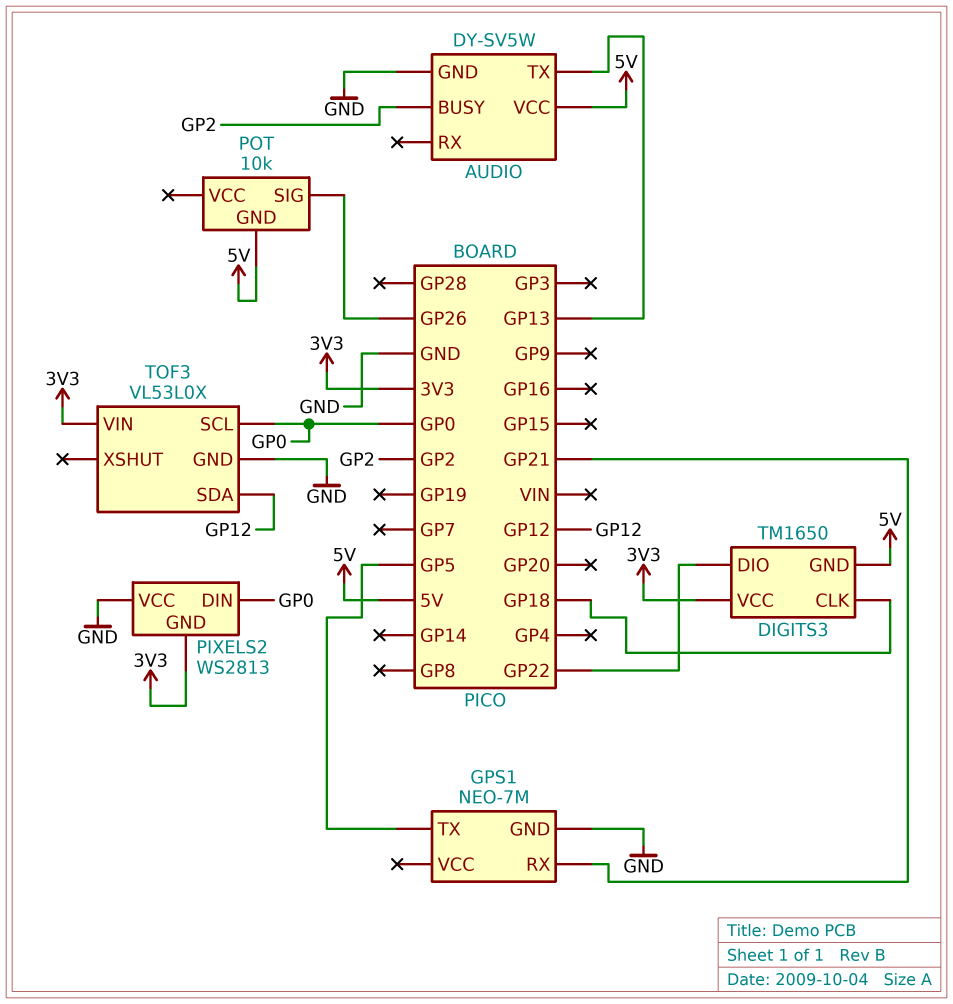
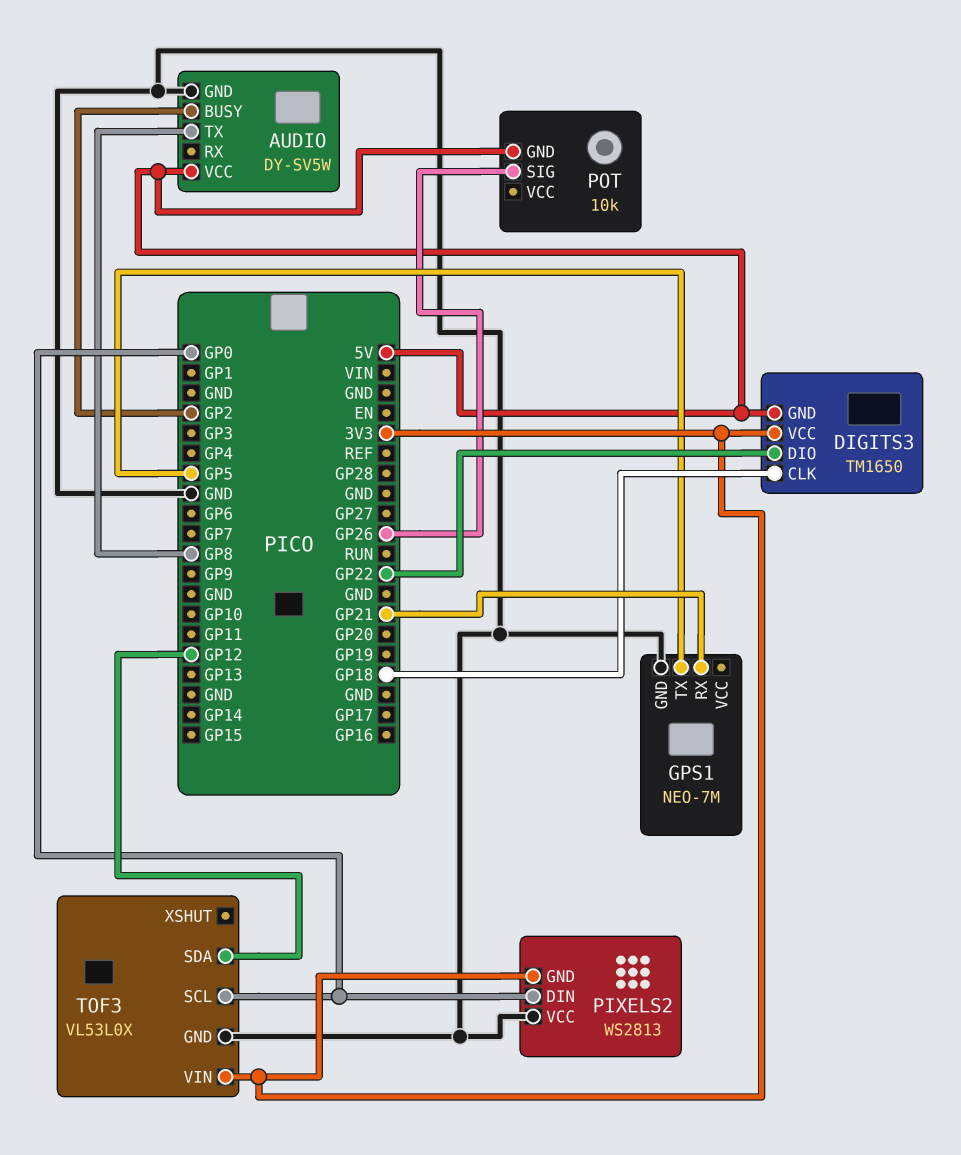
AUDIO pin TX: GP13 -> GP8

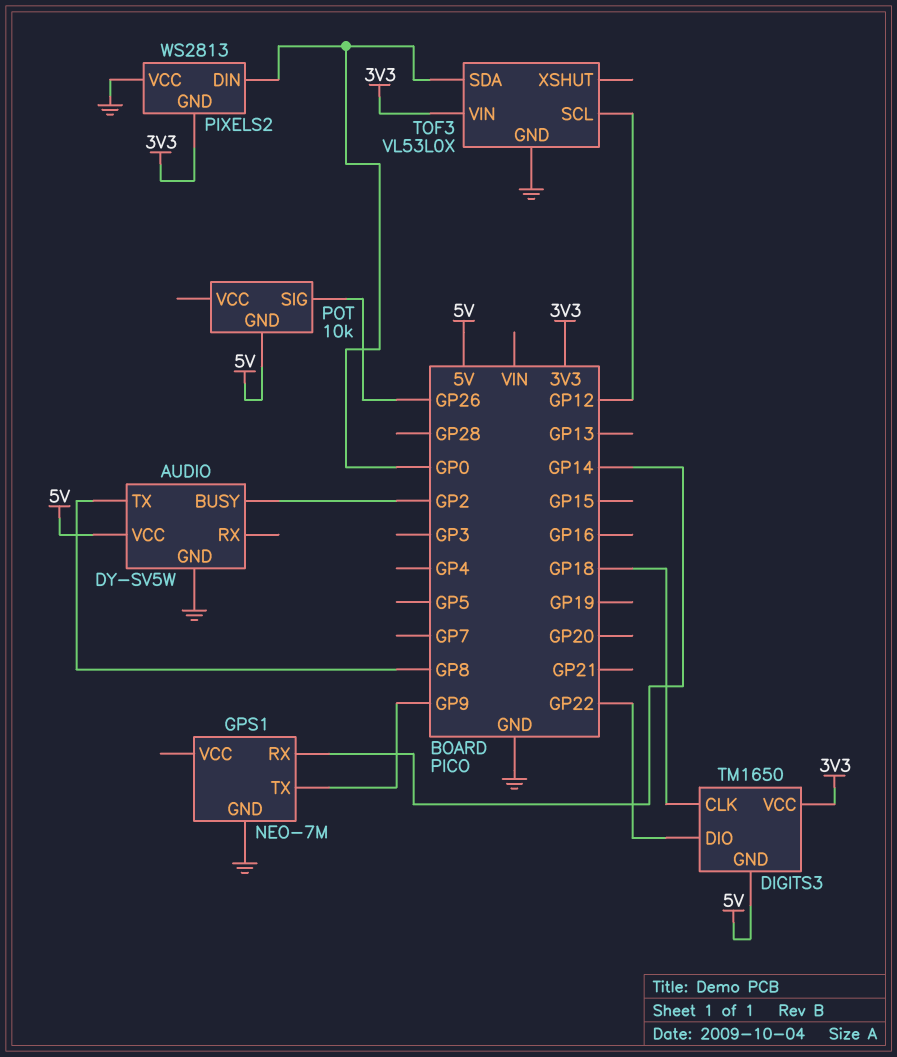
GPS1 pin RX: GP21 -> GP14
GPS1 pin TX: GP5 -> GP9
TOF3 pin SCL: GP0 -> GP12
TOF3 pin SDA: GP12 -> GP0

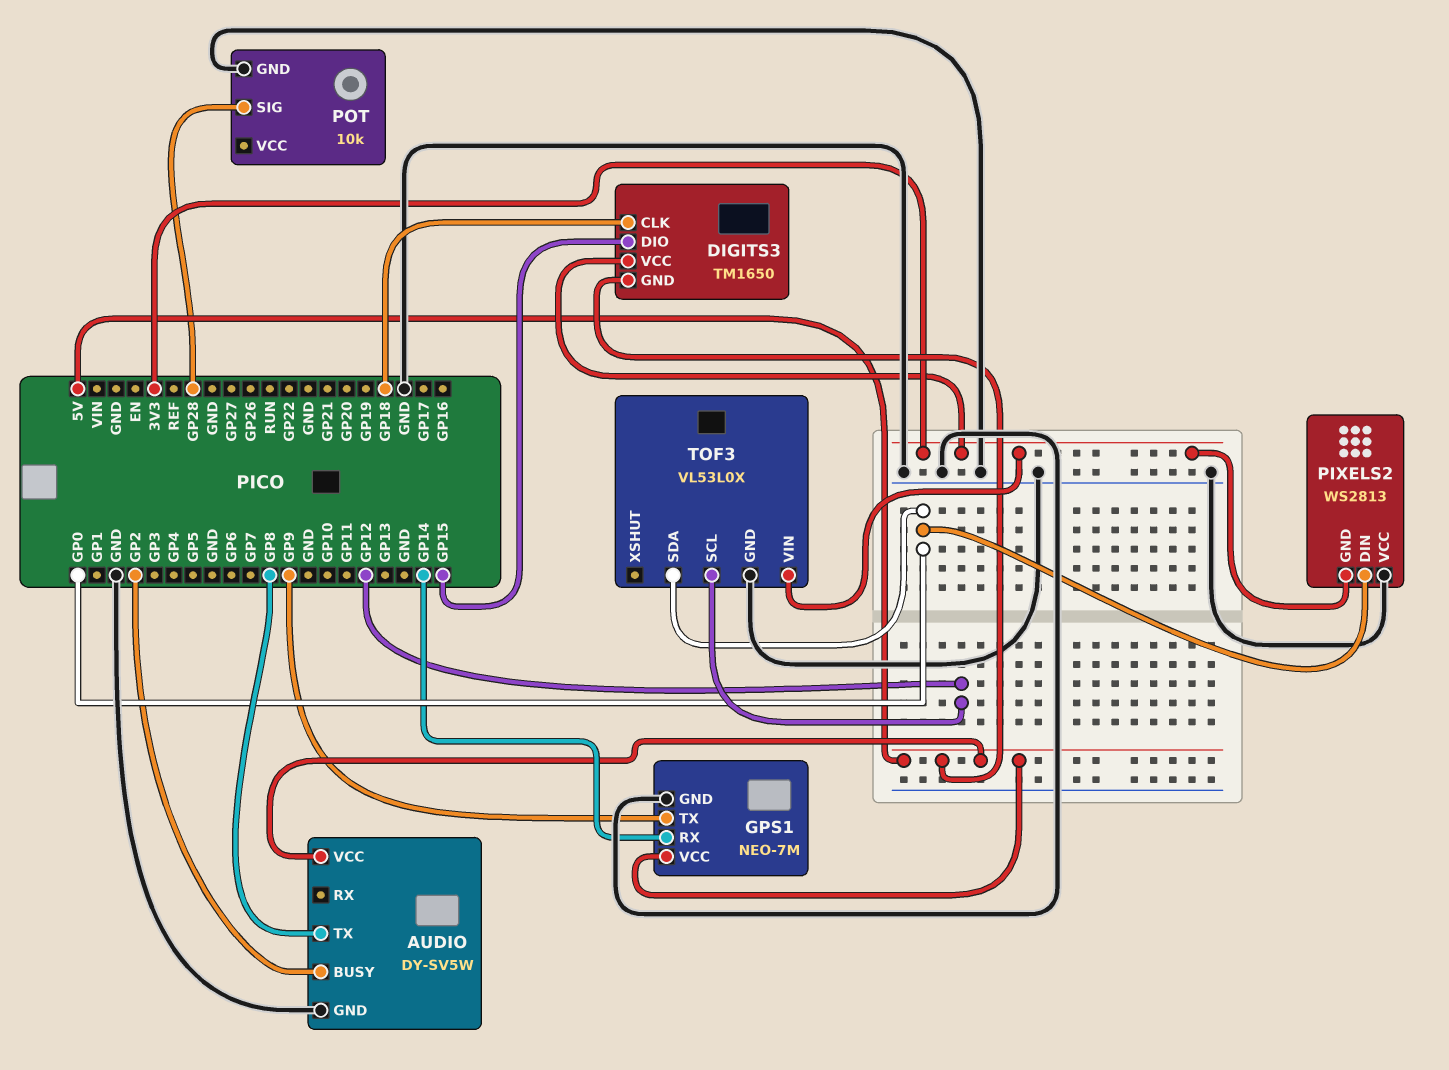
DIGITS3 pin DIO: GP22 -> GP15
GPS1 pin VCC: none -> 5V
POT pin GND: 5V -> GND
POT pin SIG: GP26 -> GP28

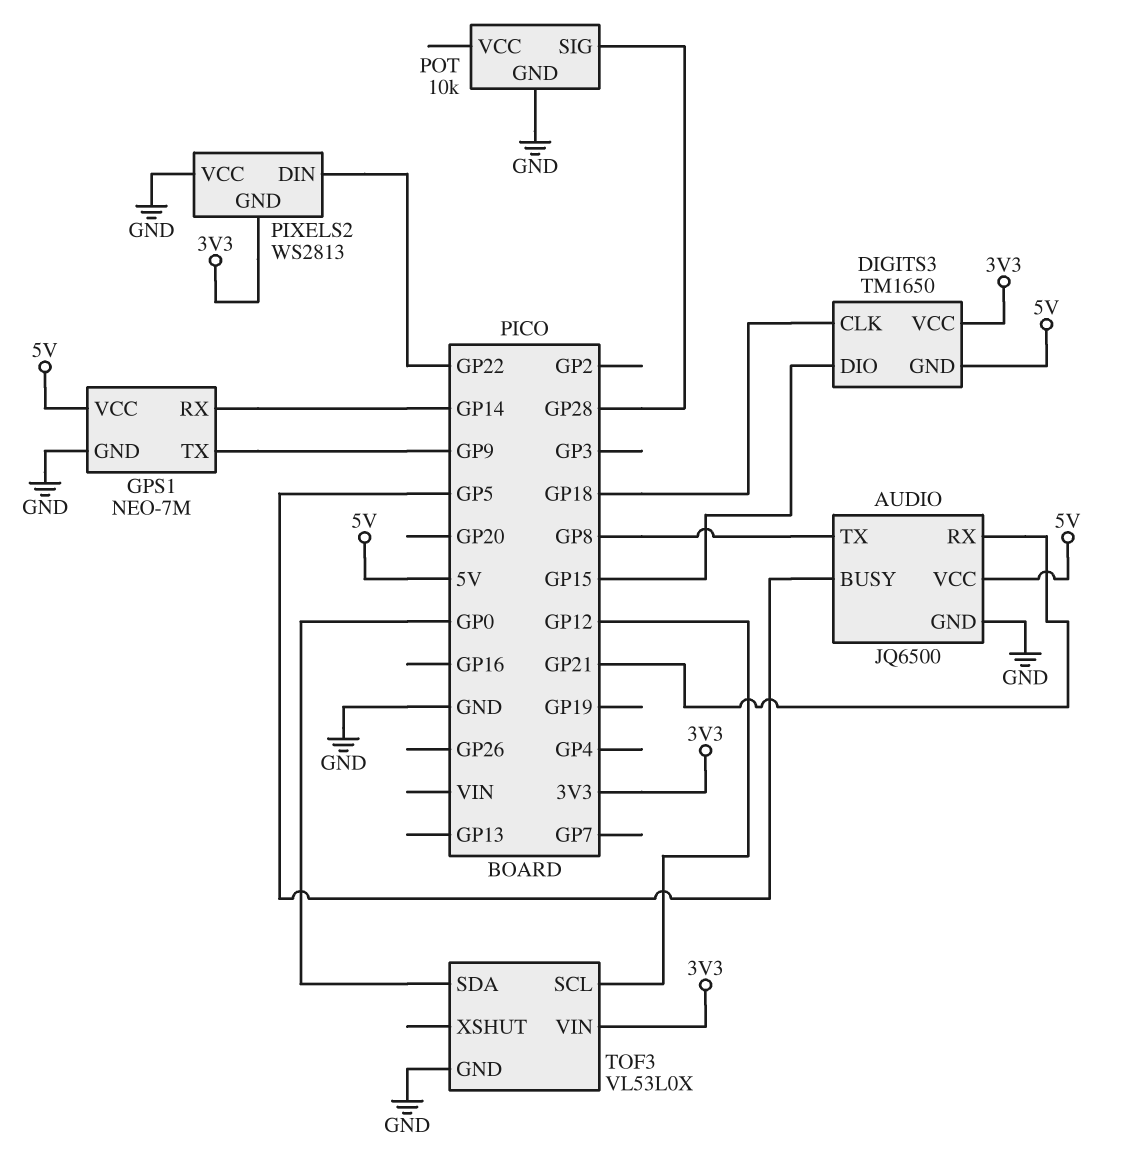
AUDIO: DY-SV5W -> JQ6500
AUDIO pin BUSY: GP2 -> GP5
AUDIO pin RX: none -> GP21
PIXELS2 pin DIN: GP0 -> GP22

